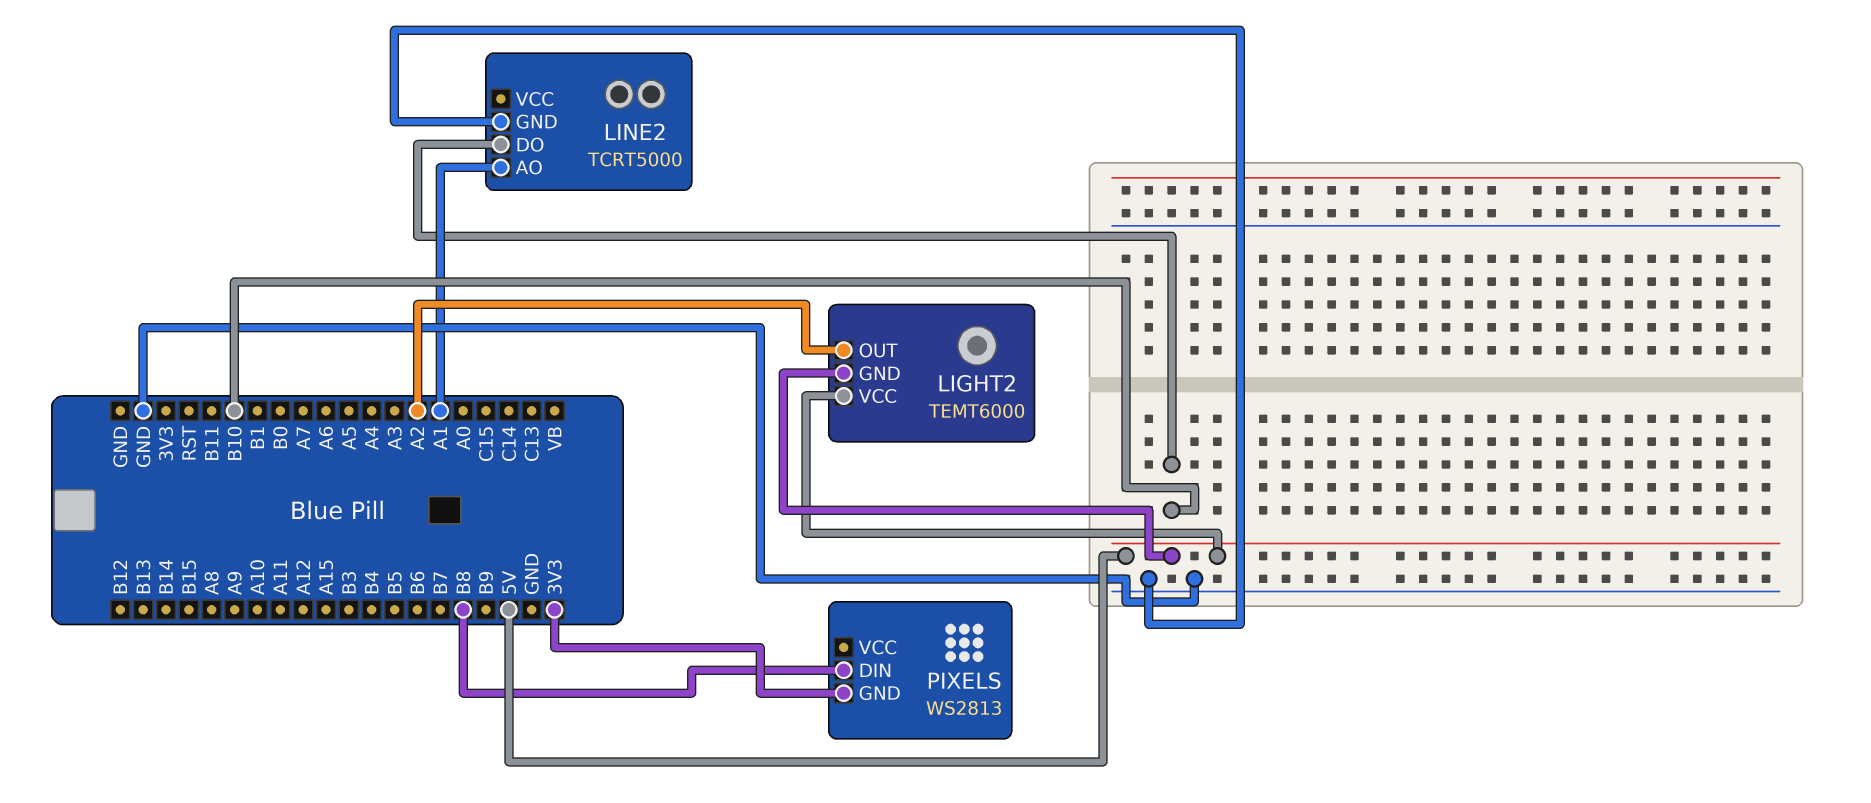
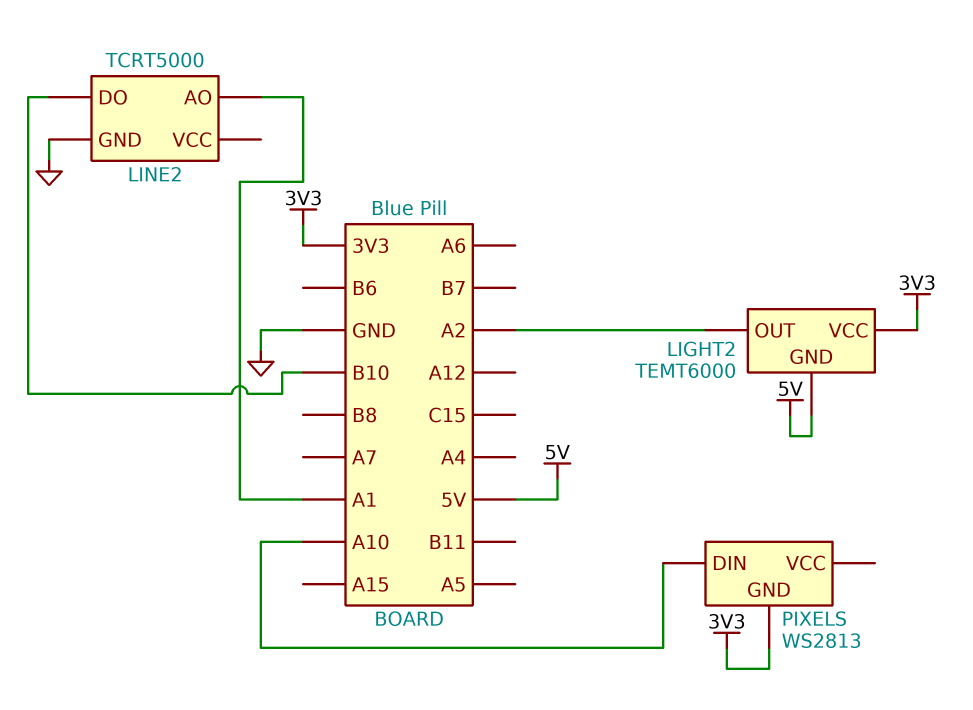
LIGHT2 pin VCC: 5V -> 3V3
PIXELS pin DIN: B8 -> A10

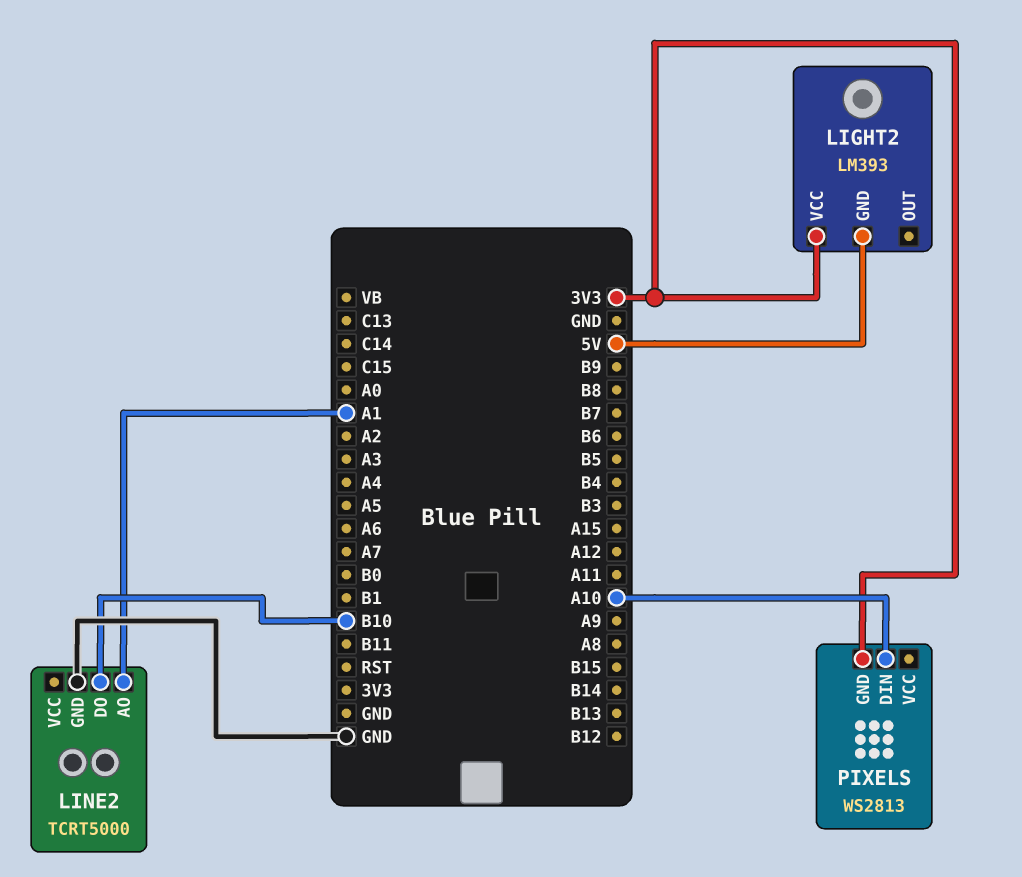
LIGHT2: TEMT6000 -> LM393
LIGHT2 pin OUT: A2 -> none

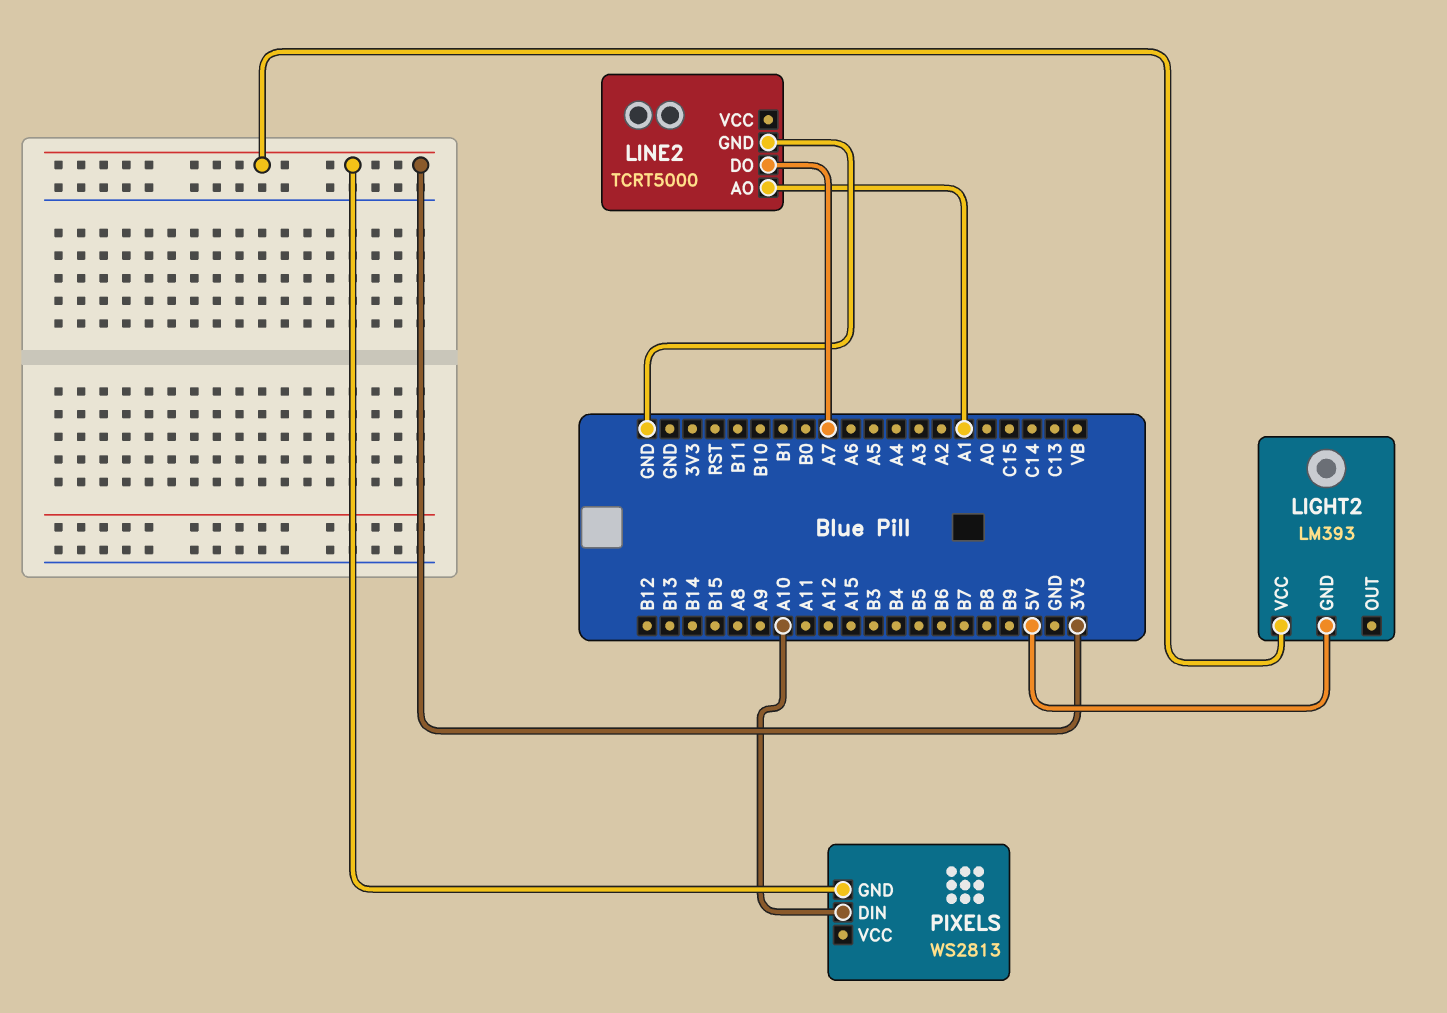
LINE2 pin DO: B10 -> A7

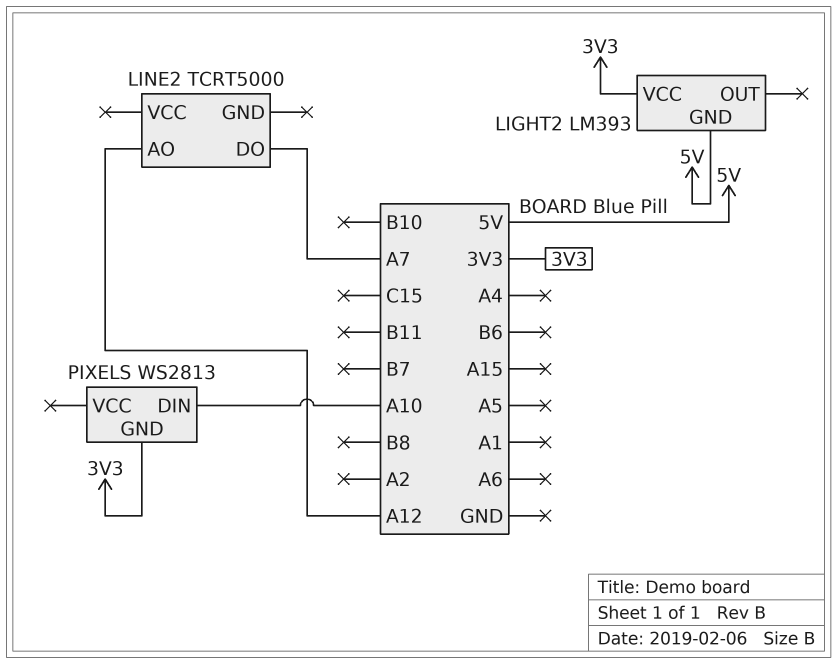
LINE2 pin AO: A1 -> A12
LINE2 pin GND: GND -> none

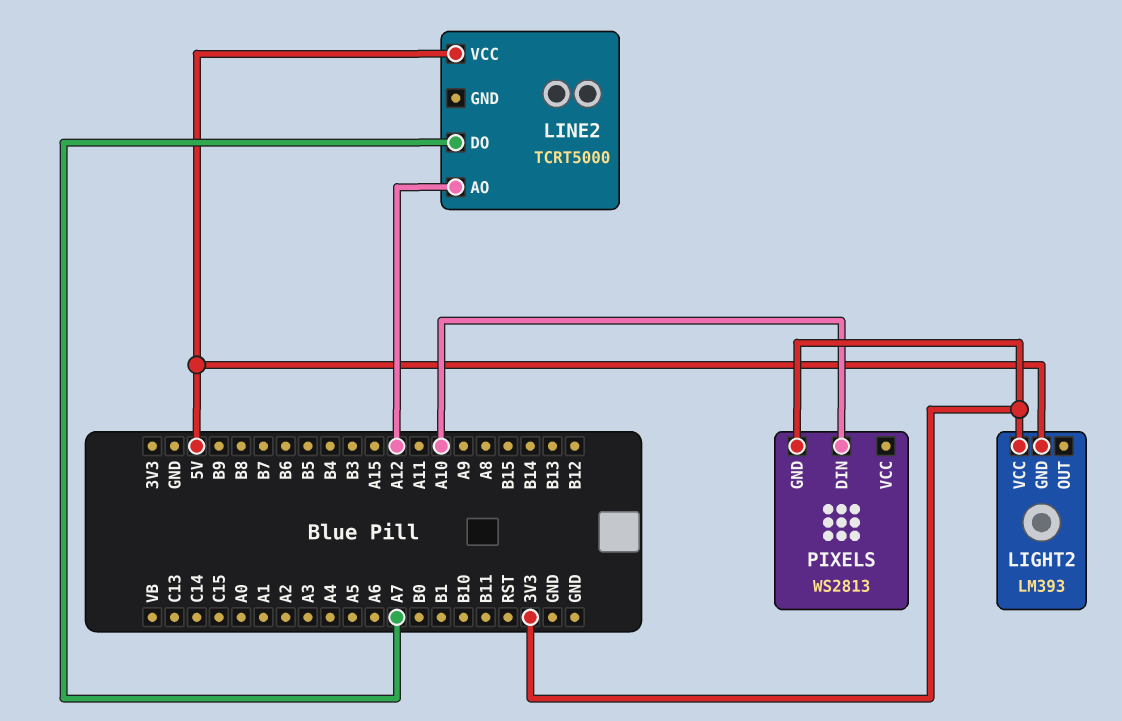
LINE2 pin VCC: none -> 5V

